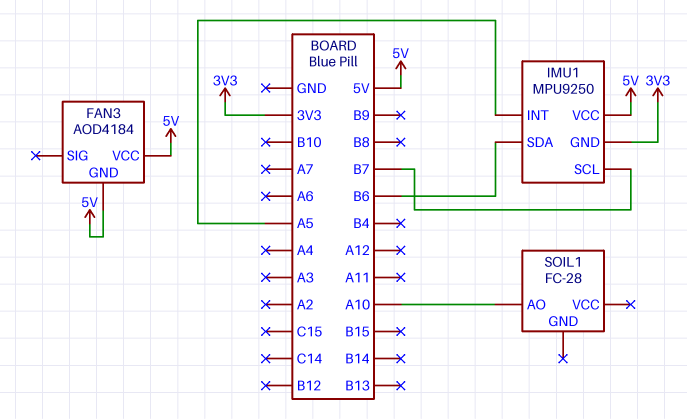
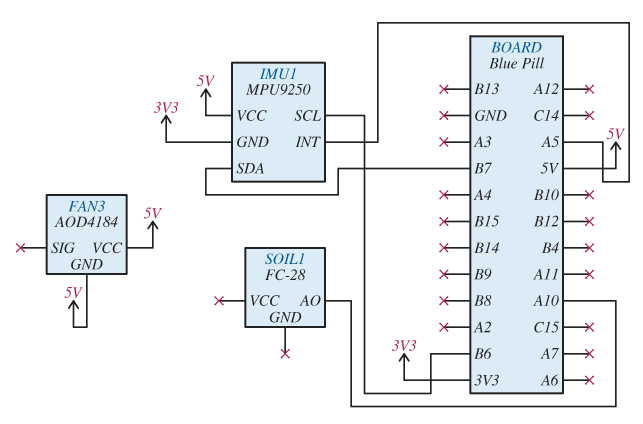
IMU1 pin SCL: B7 -> B6
IMU1 pin SDA: B6 -> B7

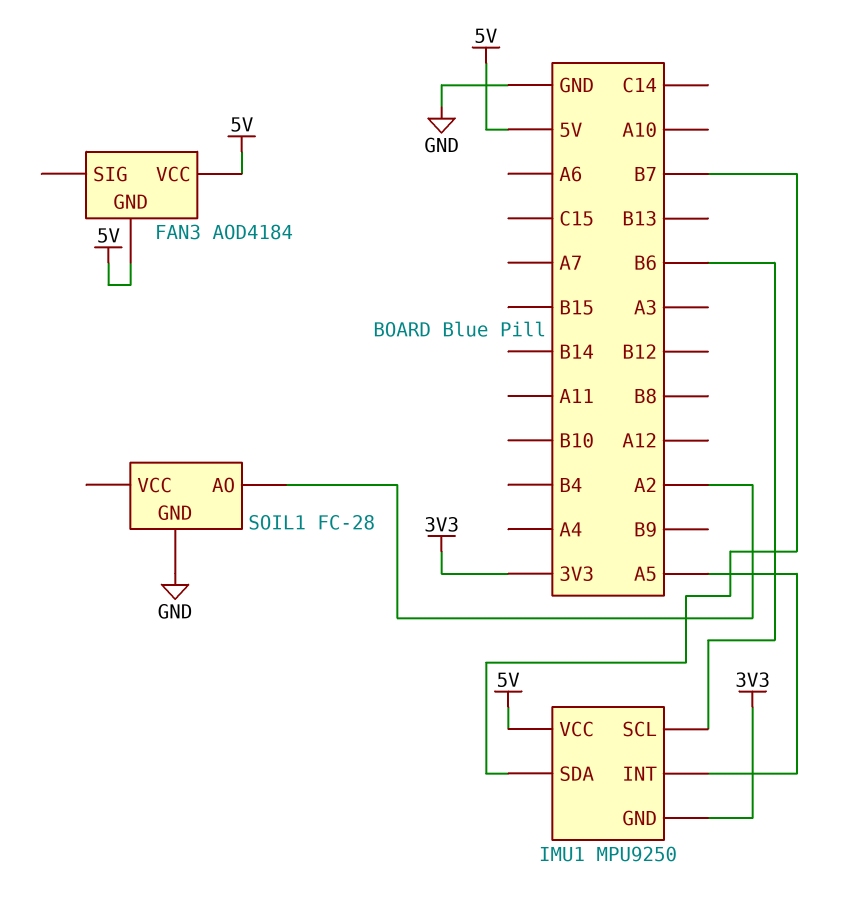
SOIL1 pin AO: A10 -> A2
SOIL1 pin GND: none -> GND

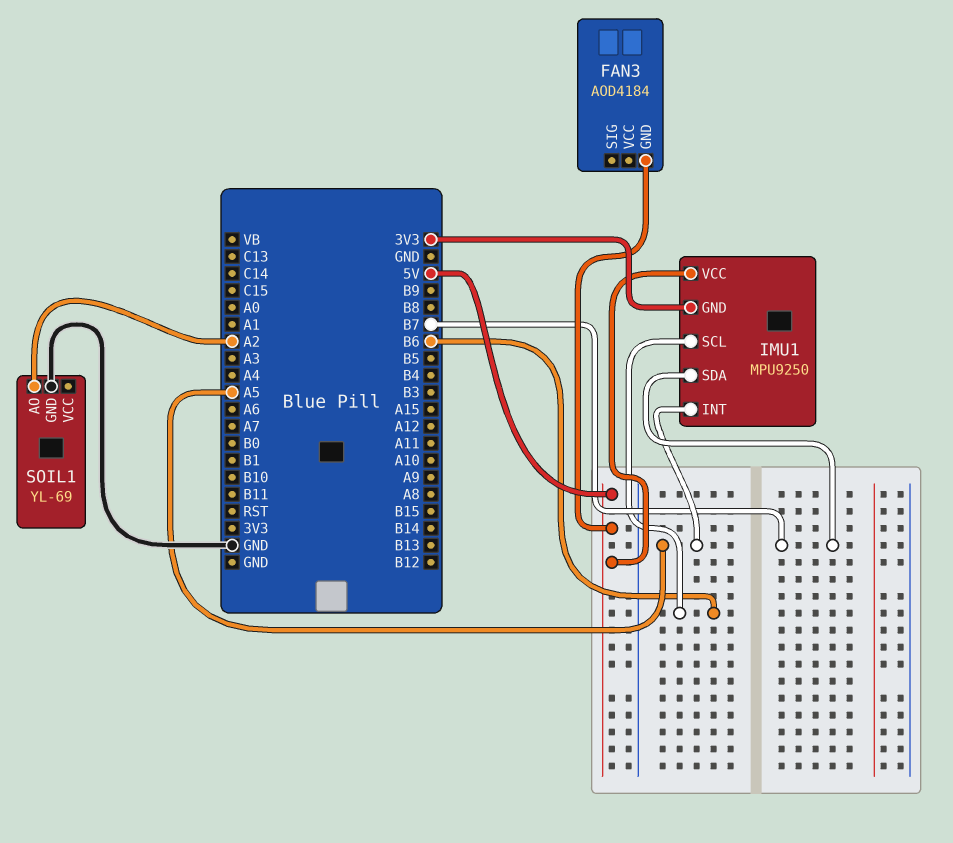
FAN3 pin VCC: 5V -> none
SOIL1: FC-28 -> YL-69

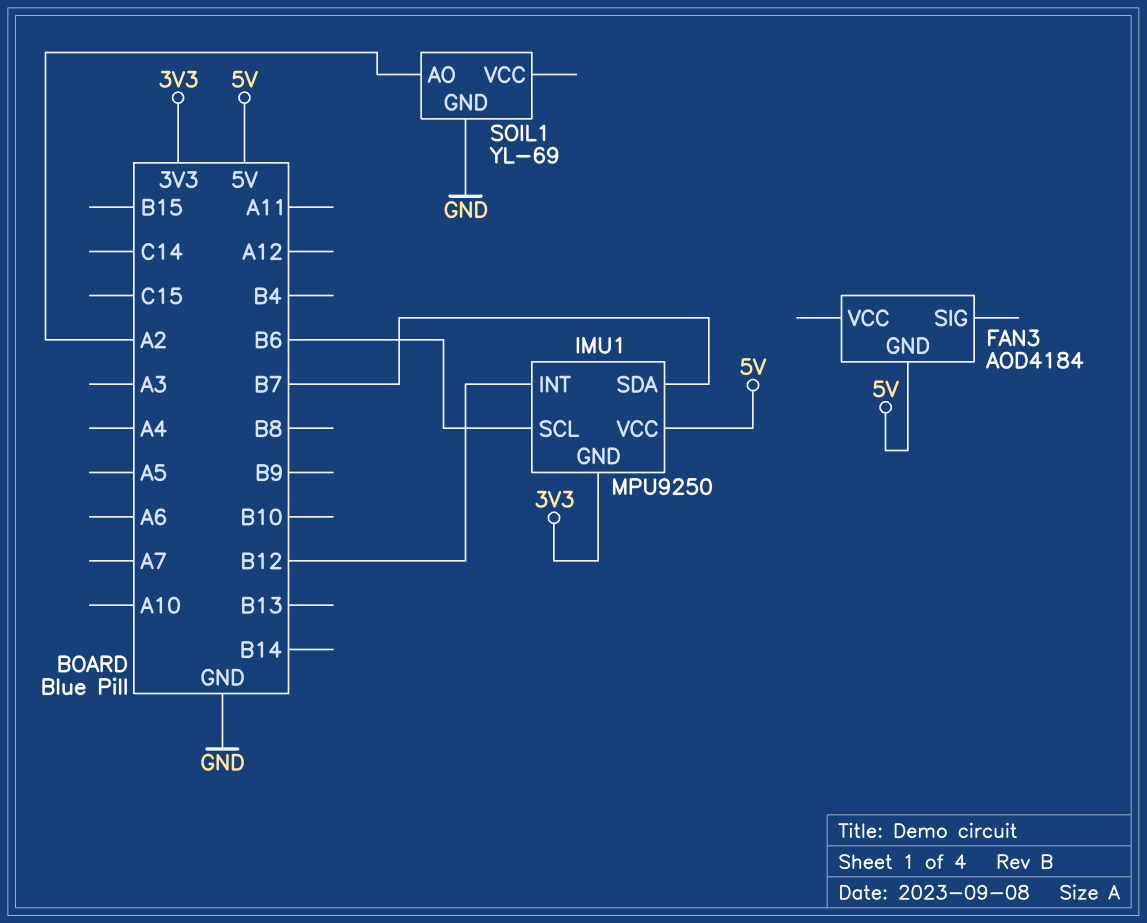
IMU1 pin INT: A5 -> B12

